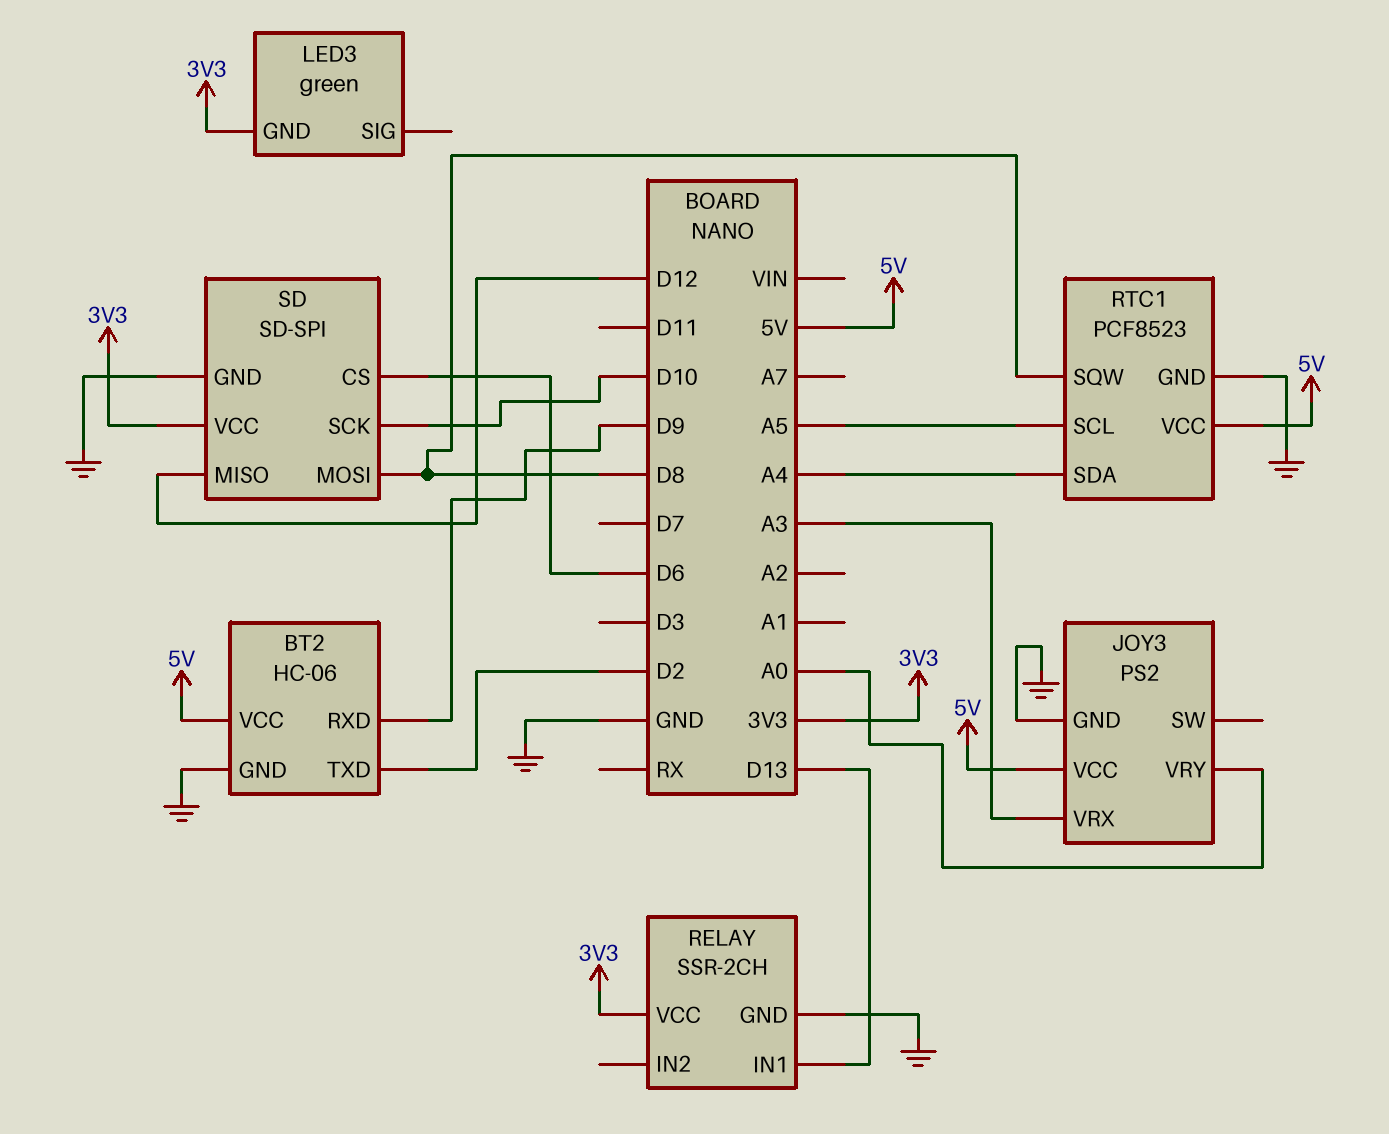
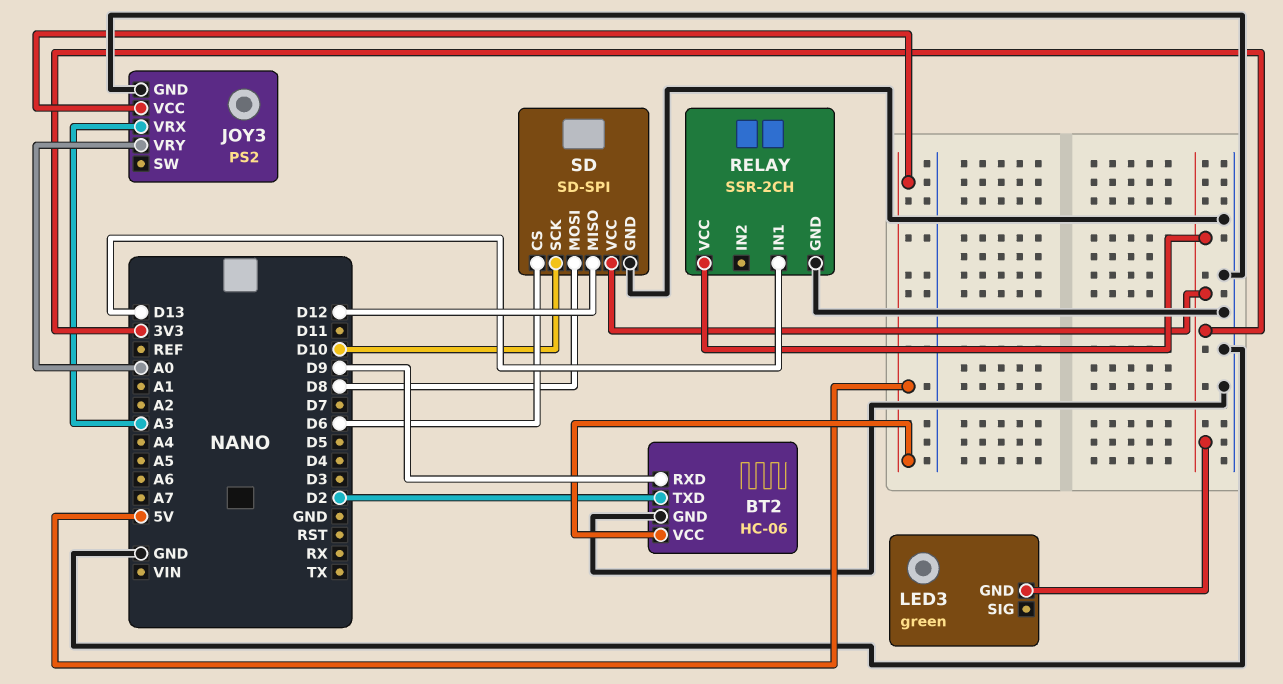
RTC1: PCF8523 -> none
RTC1 pin GND: GND -> none
RTC1 pin SCL: A5 -> none
RTC1 pin SDA: A4 -> none
RTC1 pin SQW: D8 -> none
RTC1 pin VCC: 5V -> none

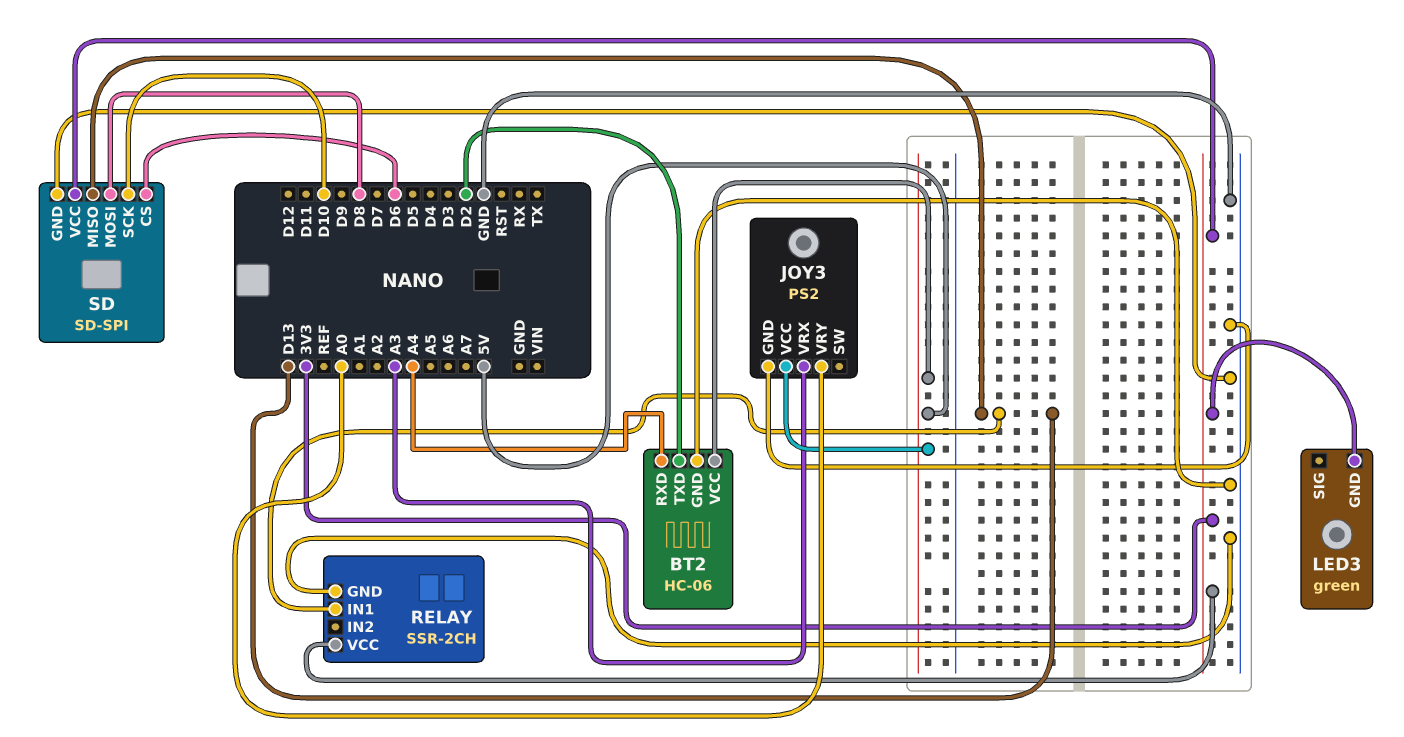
BT2 pin RXD: D9 -> A4
SD pin MISO: D12 -> D13

